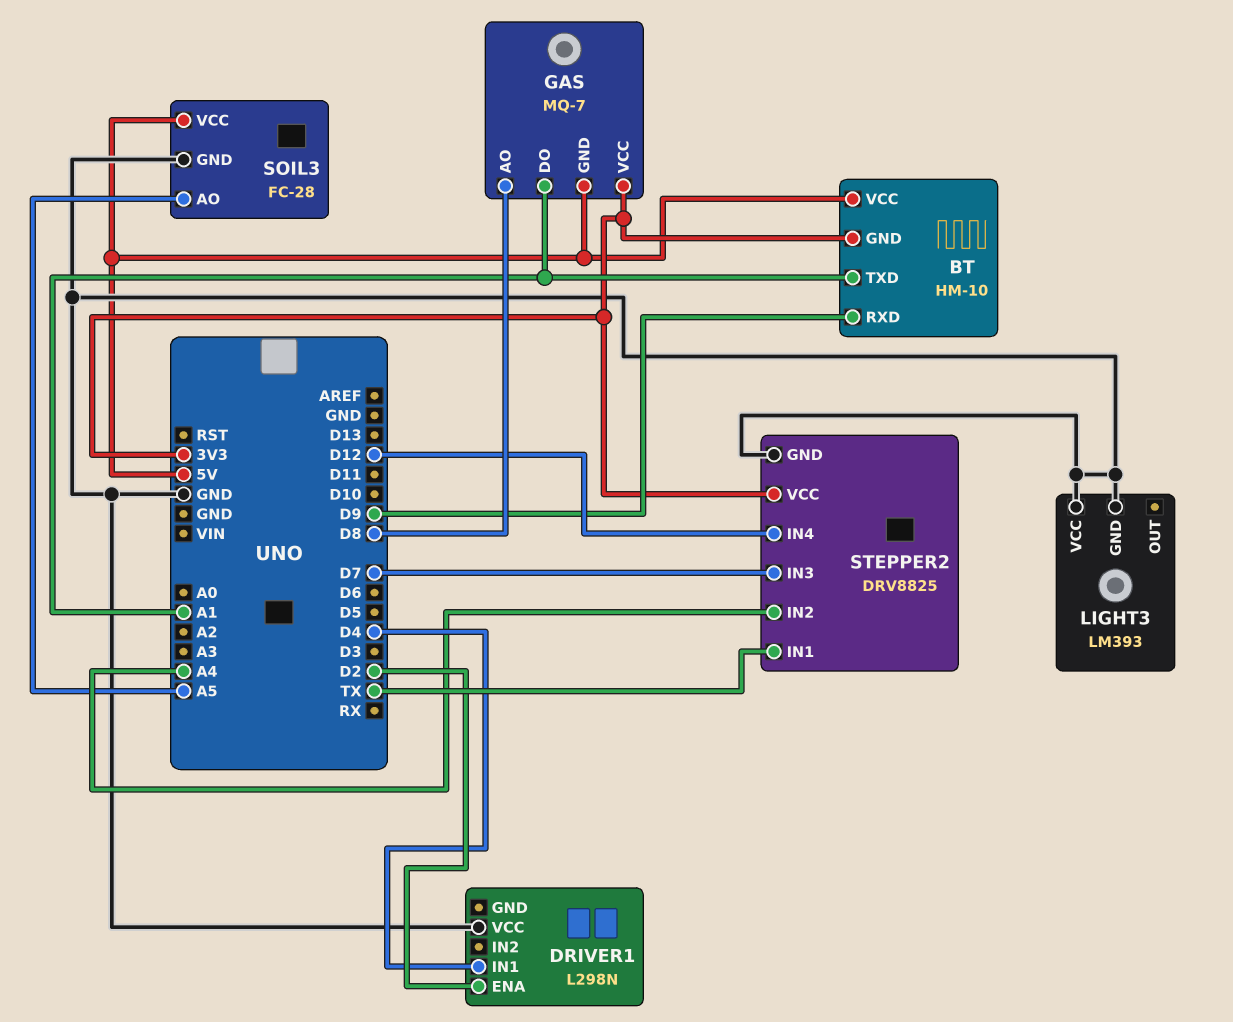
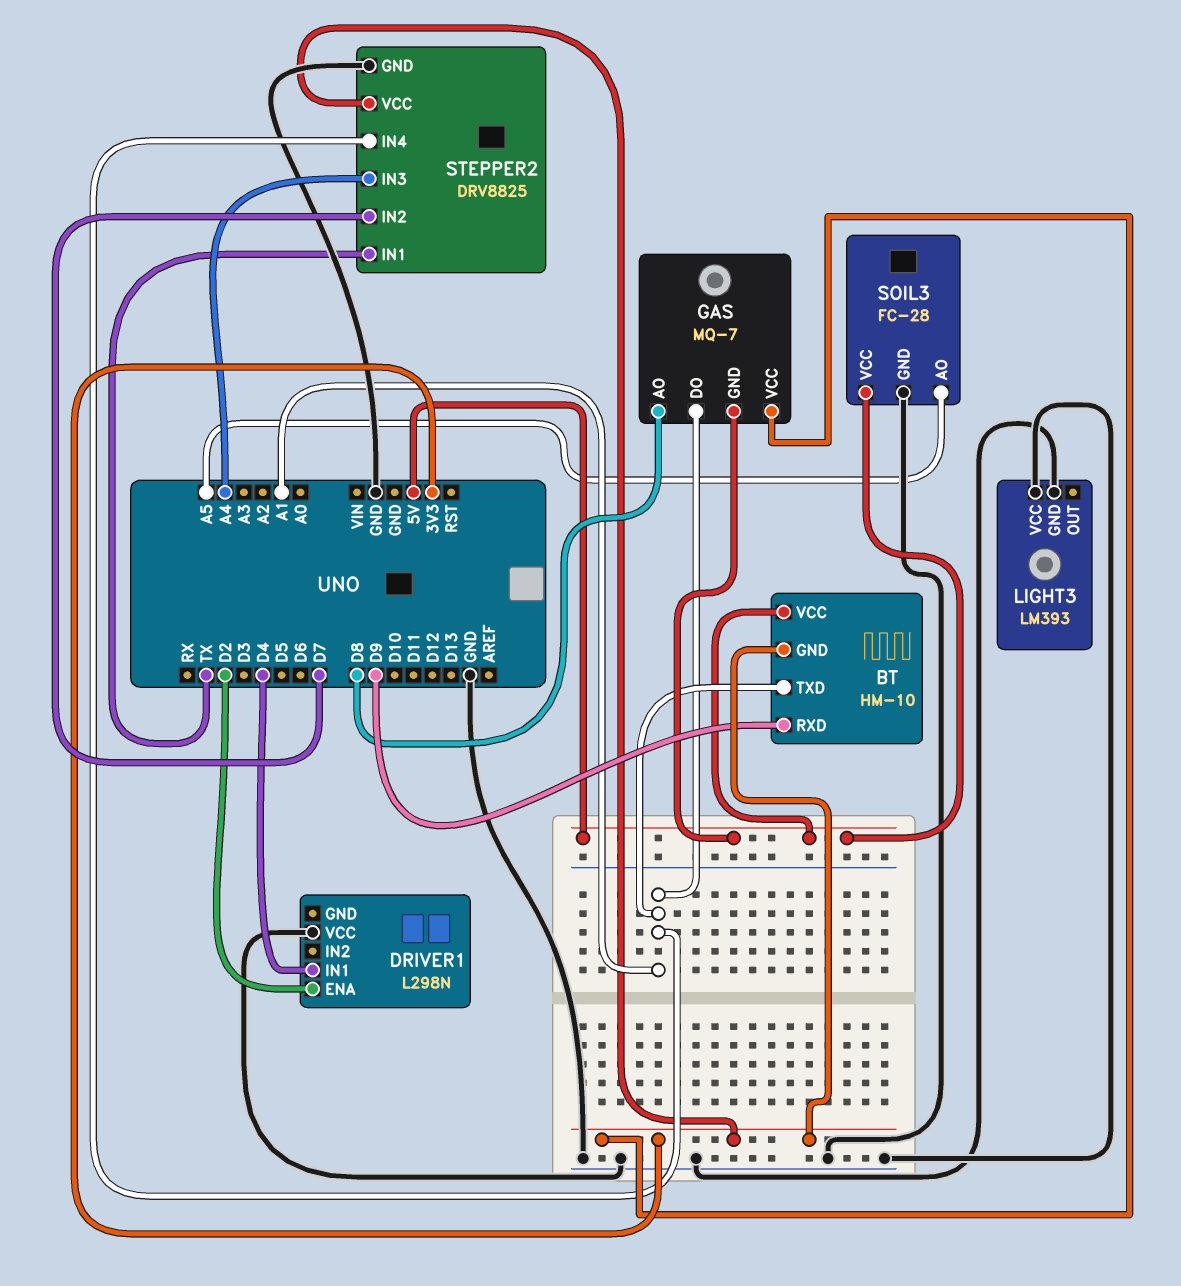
STEPPER2 pin IN2: A4 -> D7
STEPPER2 pin IN3: D7 -> A4
STEPPER2 pin IN4: D12 -> A1

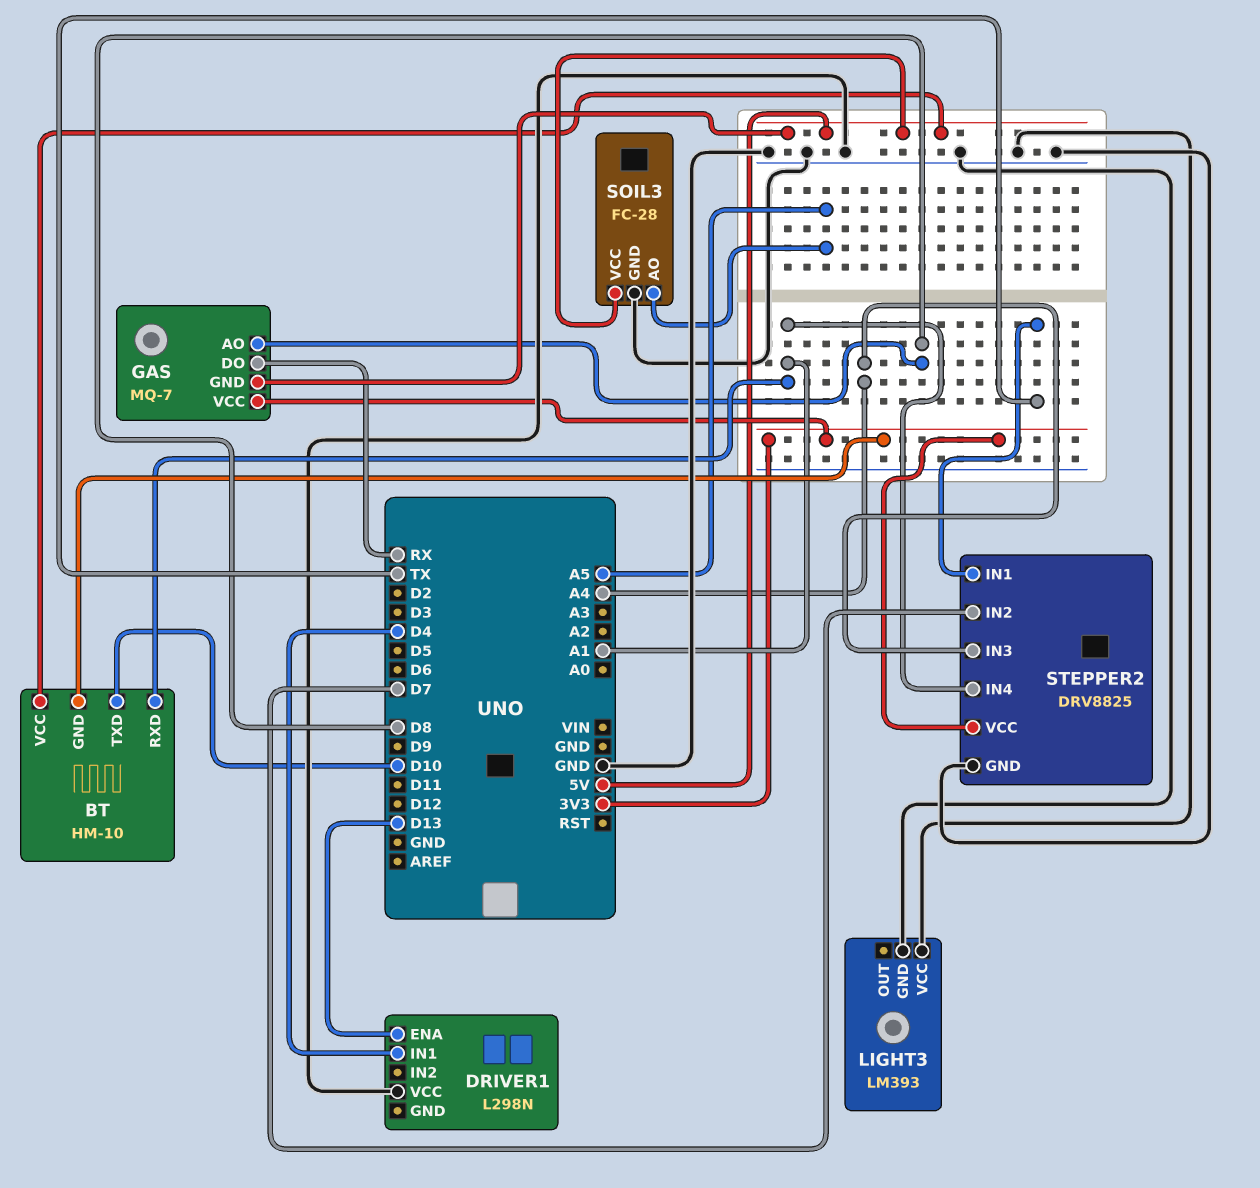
BT pin RXD: D9 -> A1
BT pin TXD: A1 -> D10
DRIVER1 pin ENA: D2 -> D13
GAS pin DO: A1 -> RX

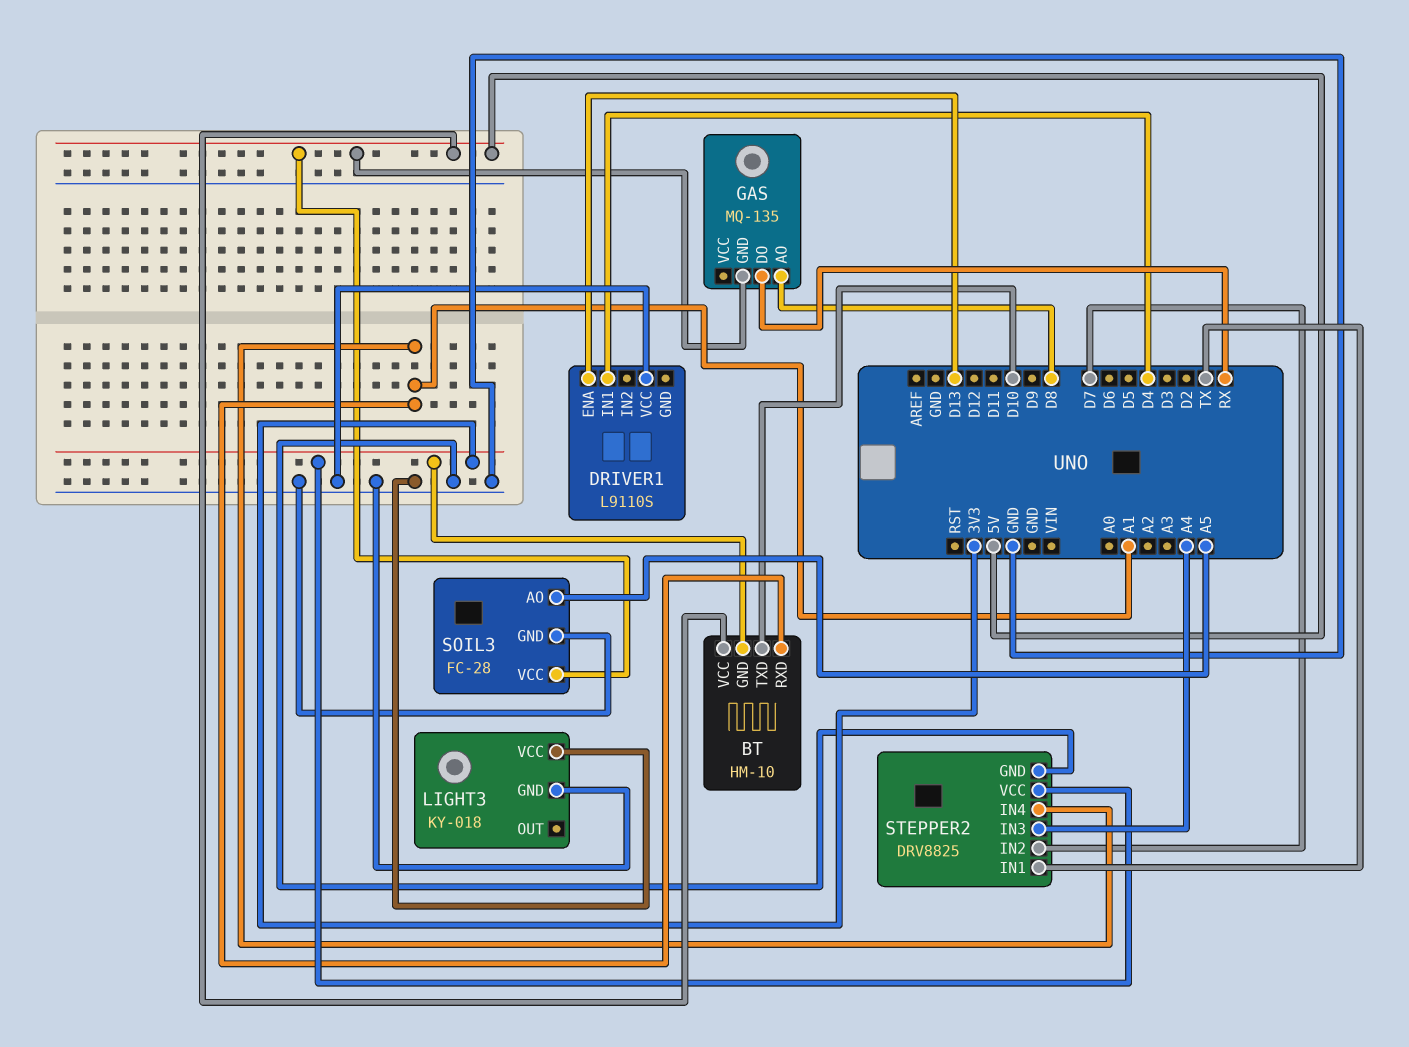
DRIVER1: L298N -> L9110S
GAS: MQ-7 -> MQ-135
GAS pin VCC: 3V3 -> none
LIGHT3: LM393 -> KY-018

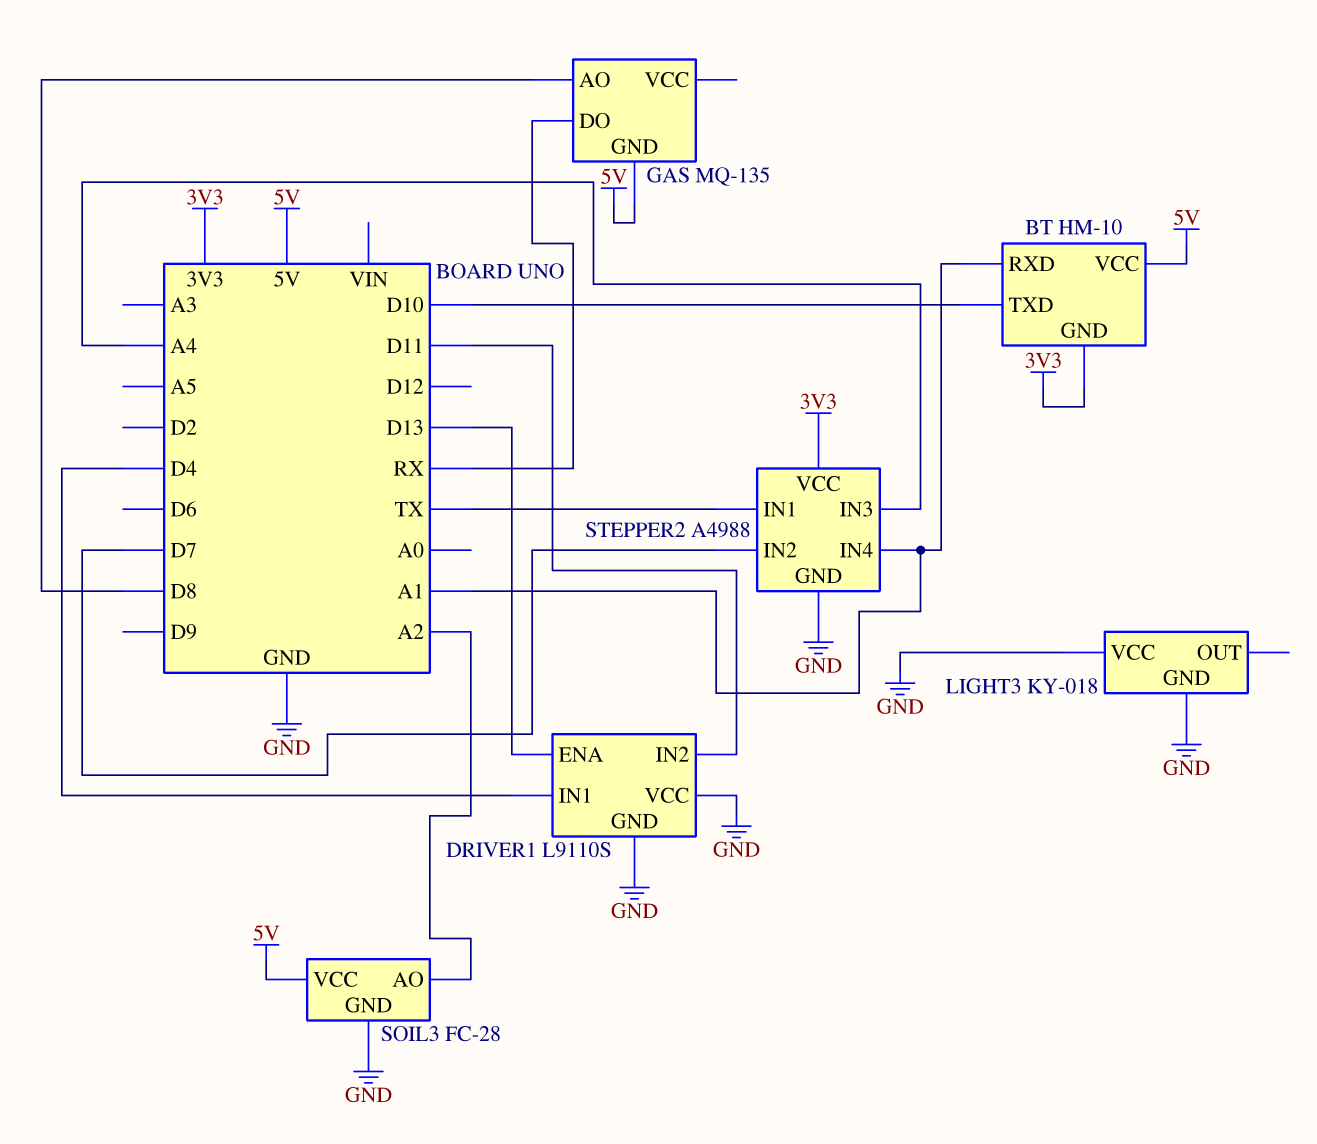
DRIVER1 pin GND: none -> GND
DRIVER1 pin IN2: none -> D11
SOIL3 pin AO: A5 -> A2
STEPPER2: DRV8825 -> A4988

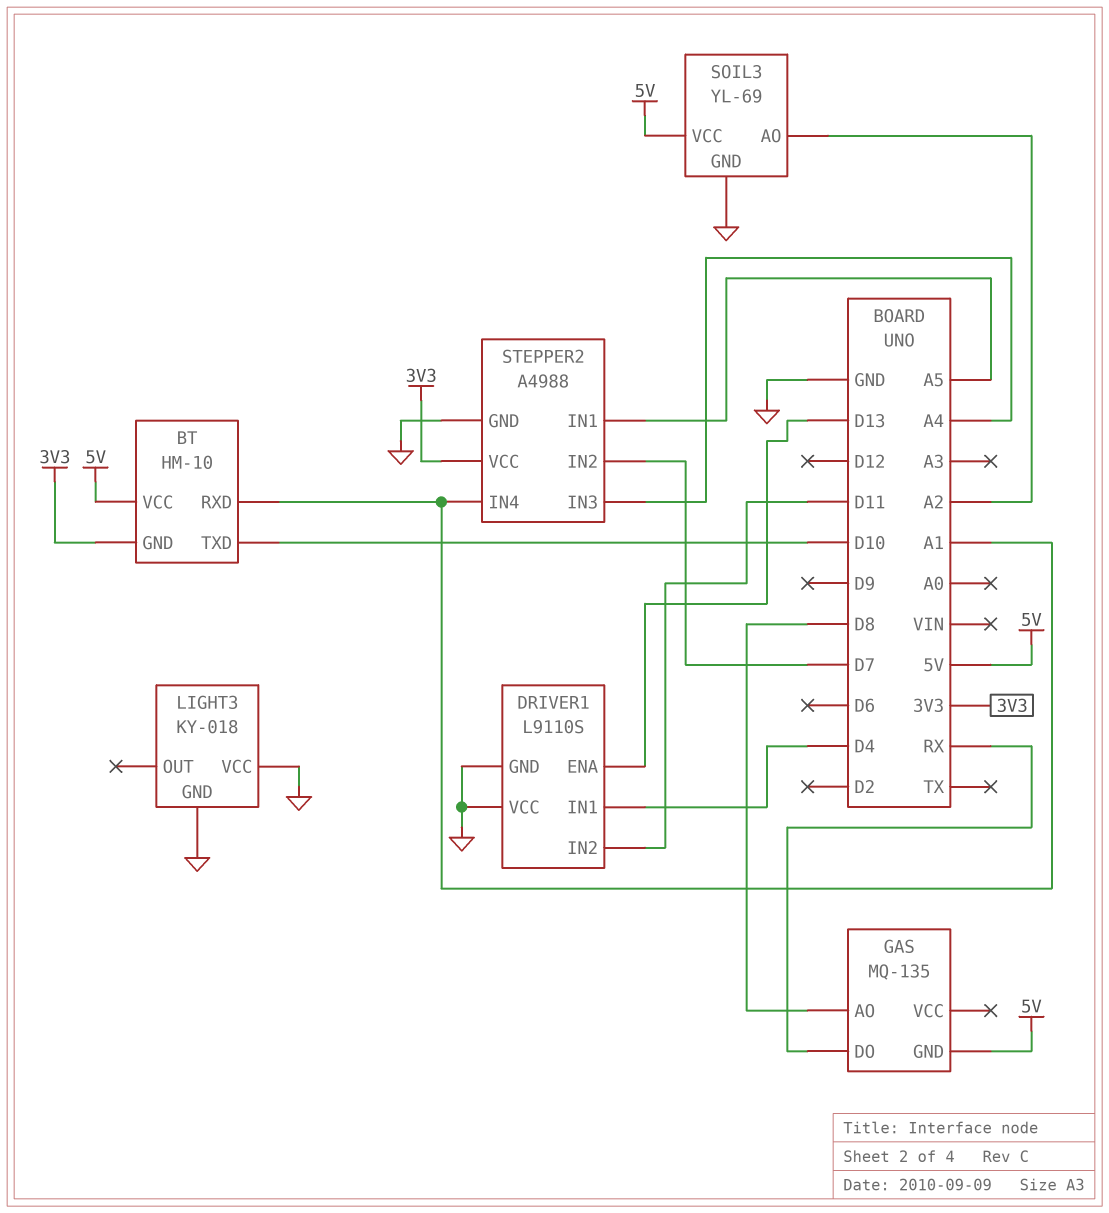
SOIL3: FC-28 -> YL-69
STEPPER2 pin IN1: TX -> A5

